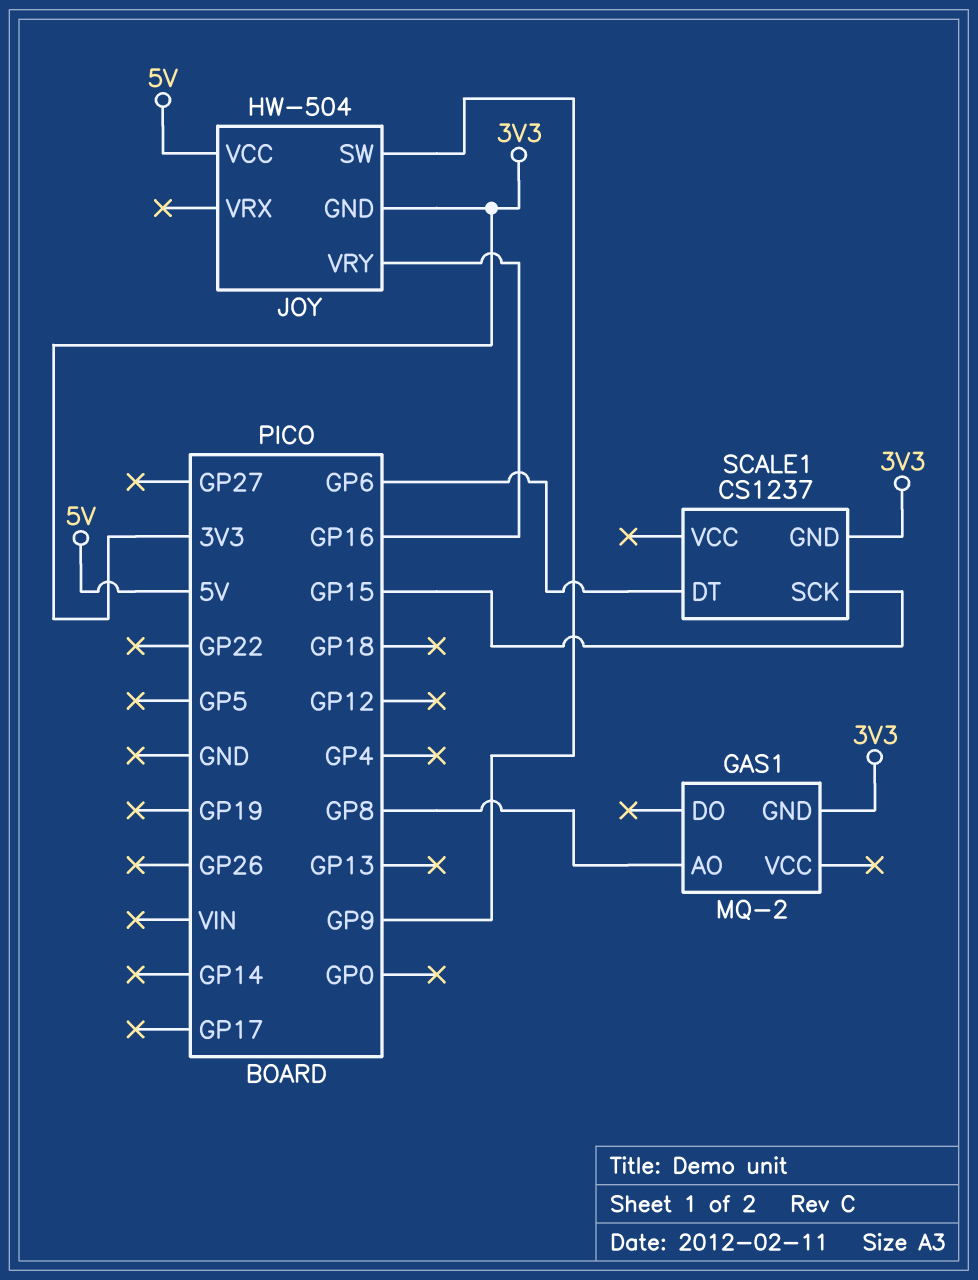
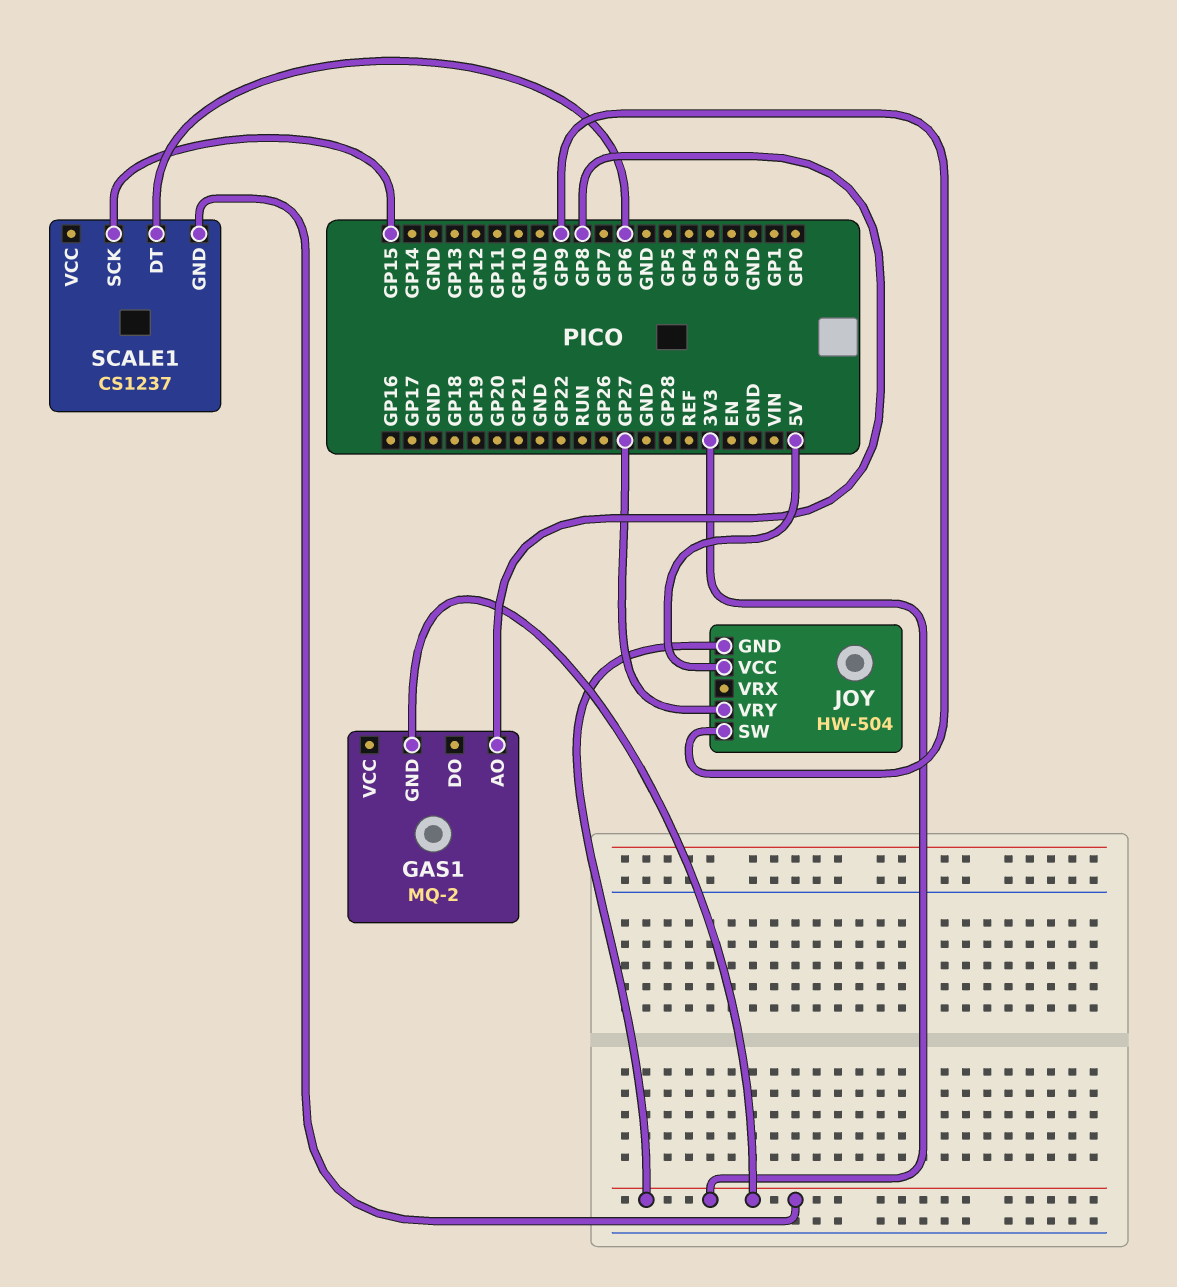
JOY pin VRY: GP16 -> GP27

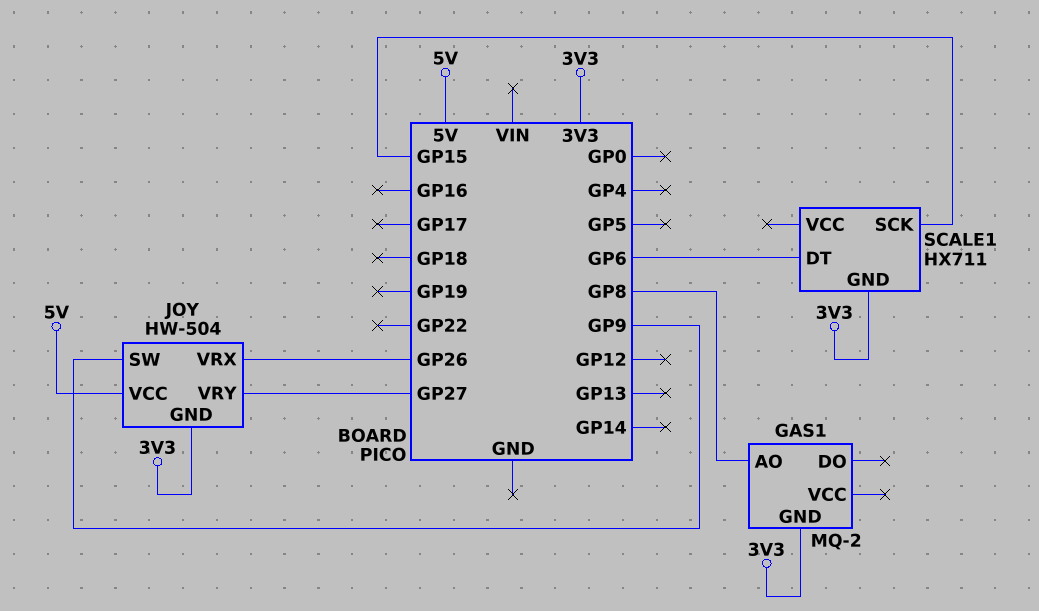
JOY pin VRX: none -> GP26
SCALE1: CS1237 -> HX711

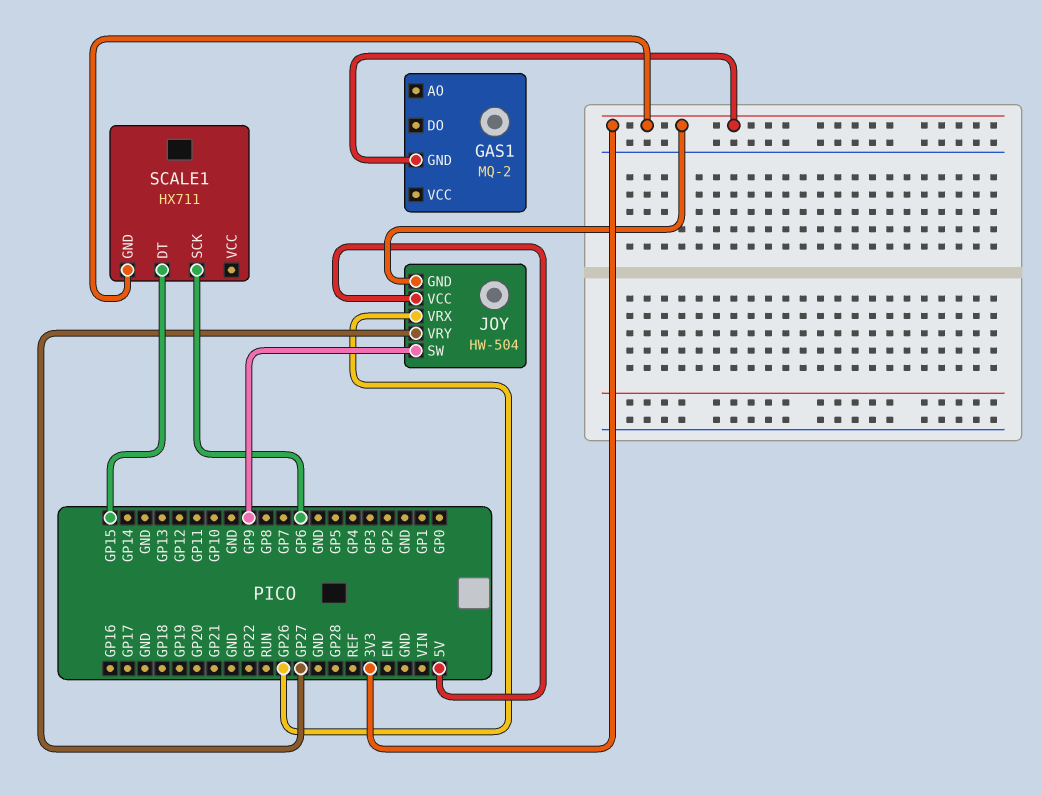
GAS1 pin AO: GP8 -> none
SCALE1 pin DT: GP6 -> GP15
SCALE1 pin SCK: GP15 -> GP6

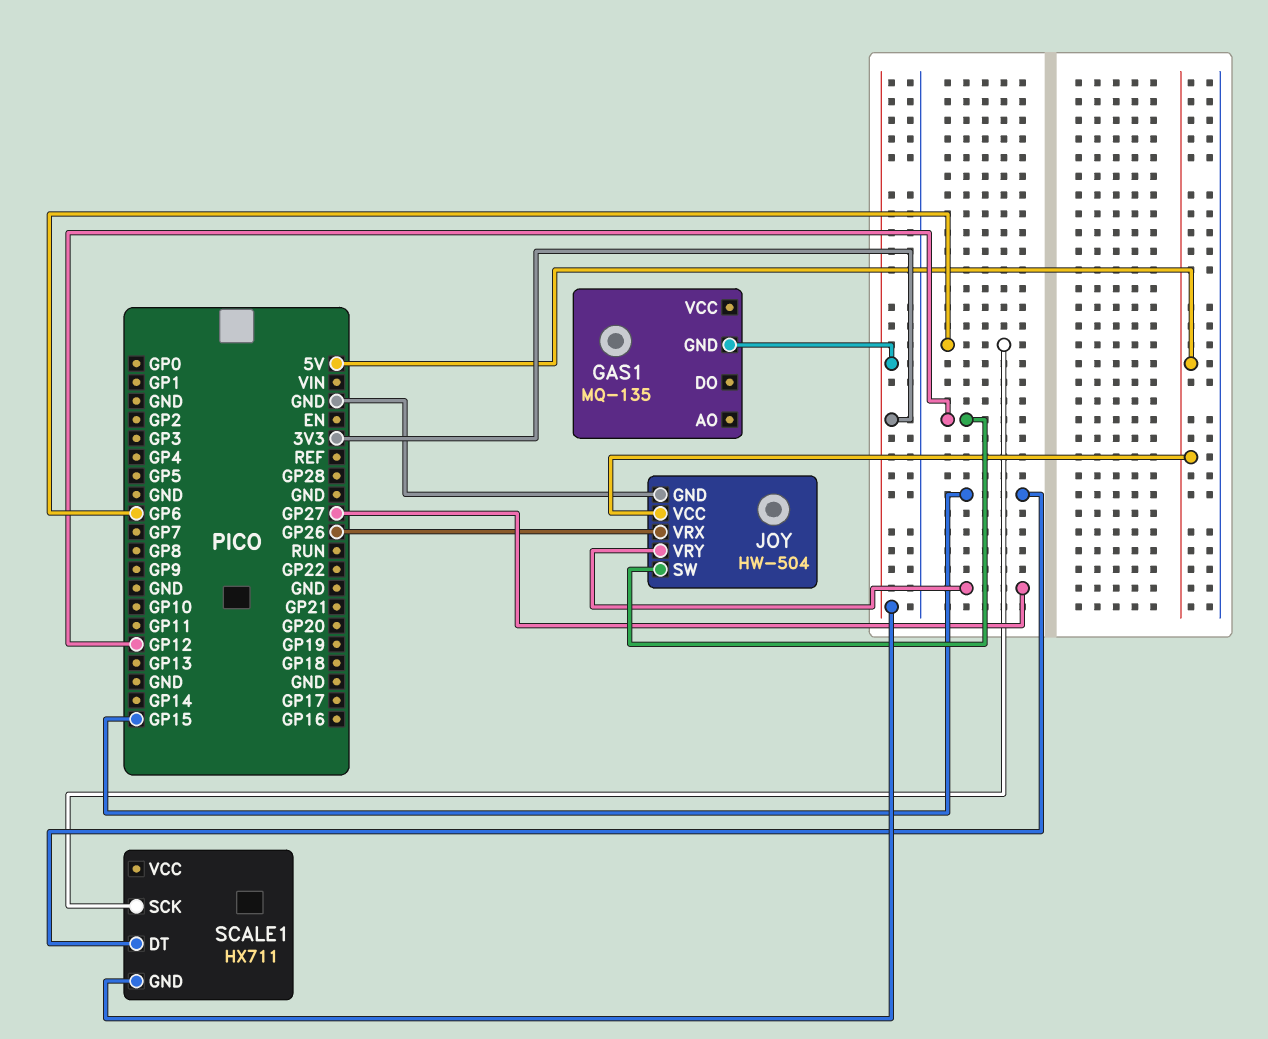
GAS1: MQ-2 -> MQ-135
JOY pin GND: 3V3 -> GND
JOY pin SW: GP9 -> GP12

